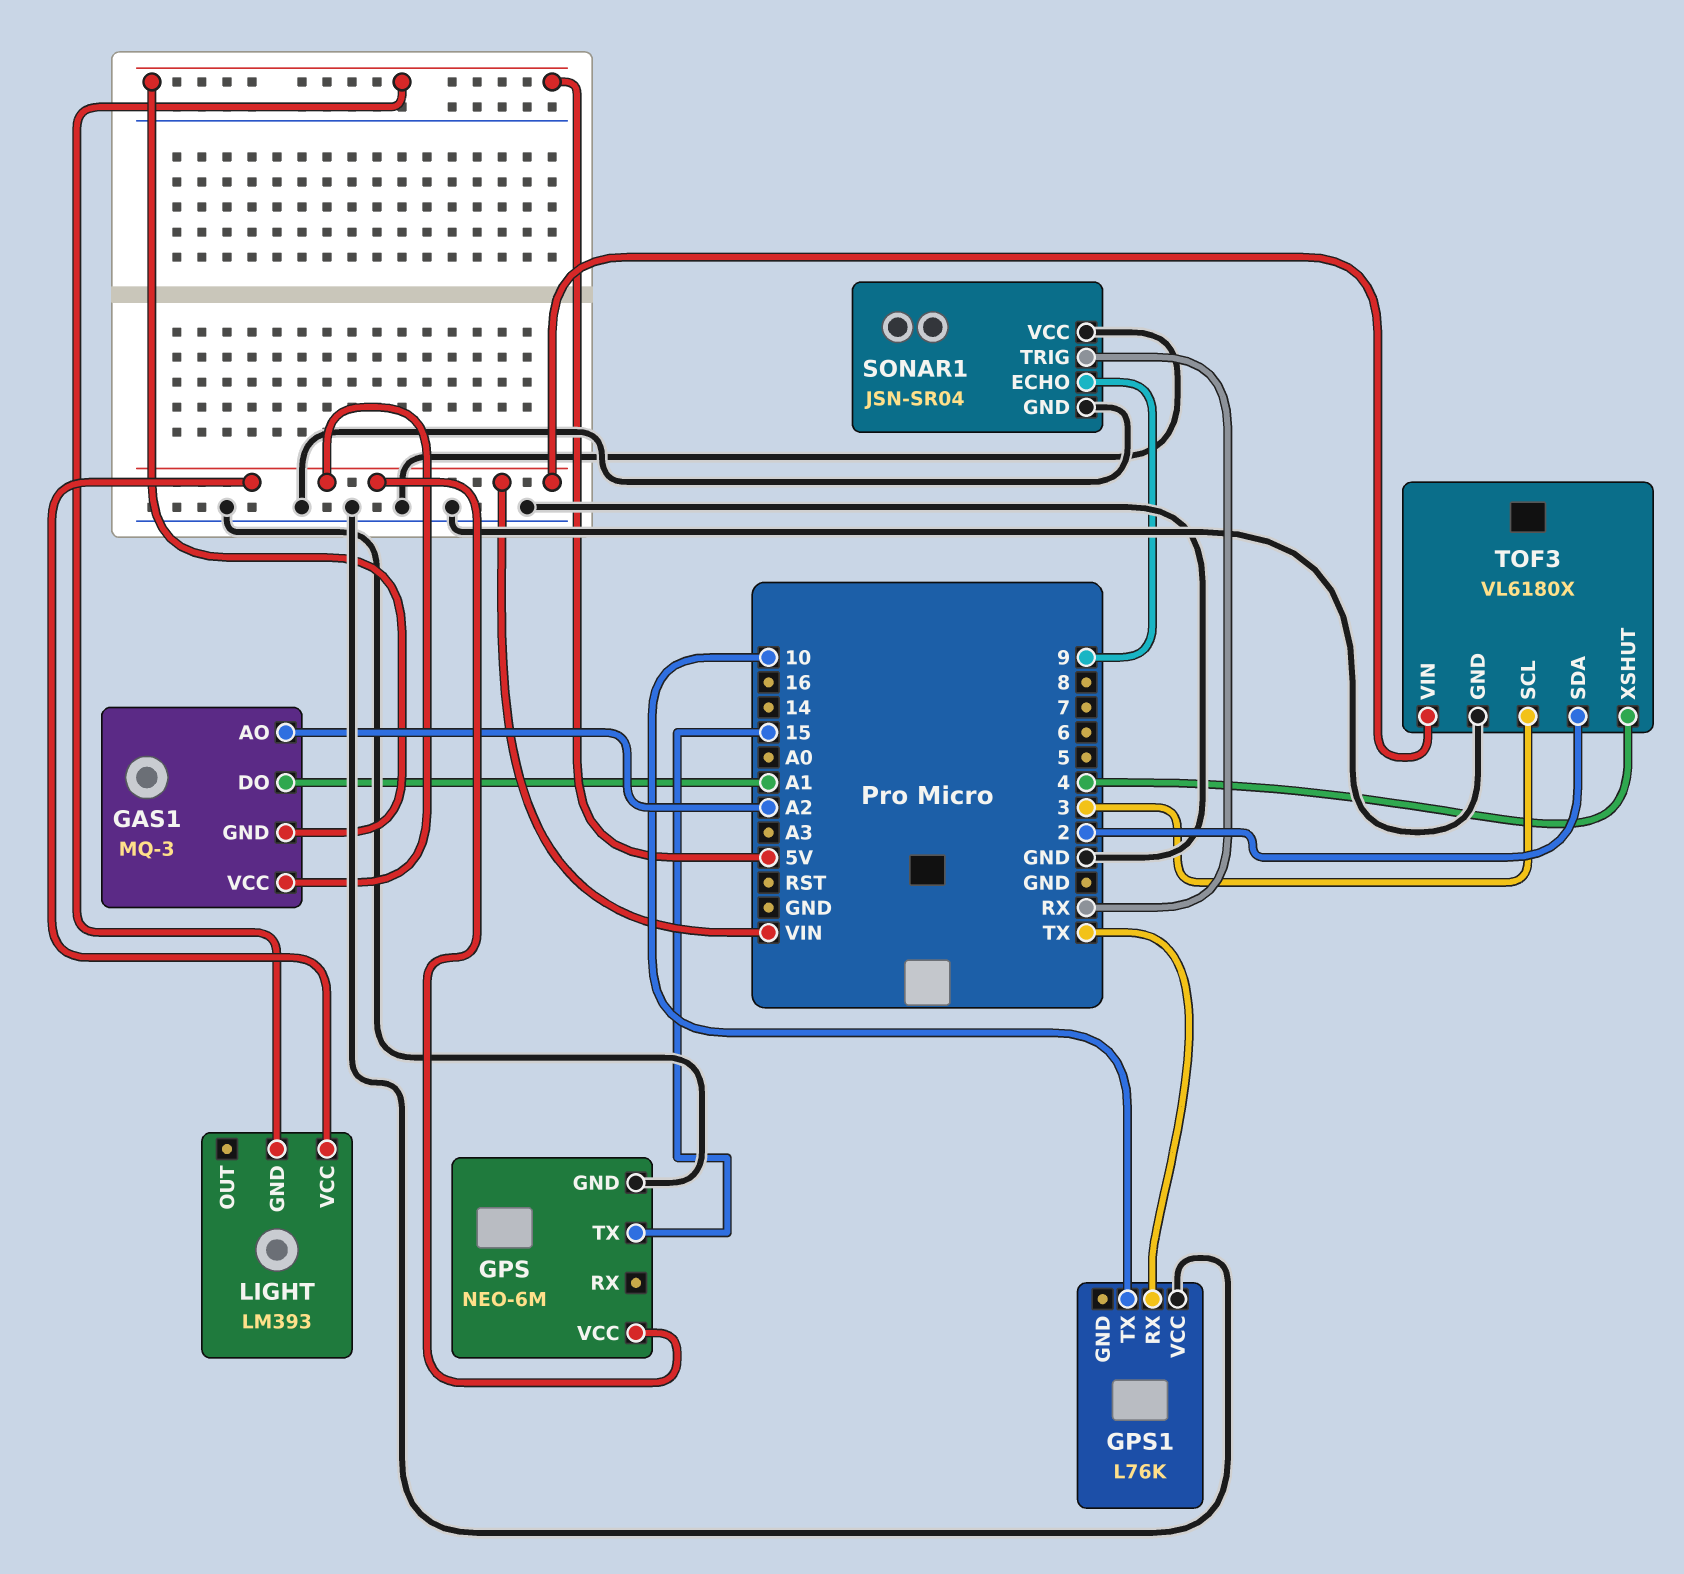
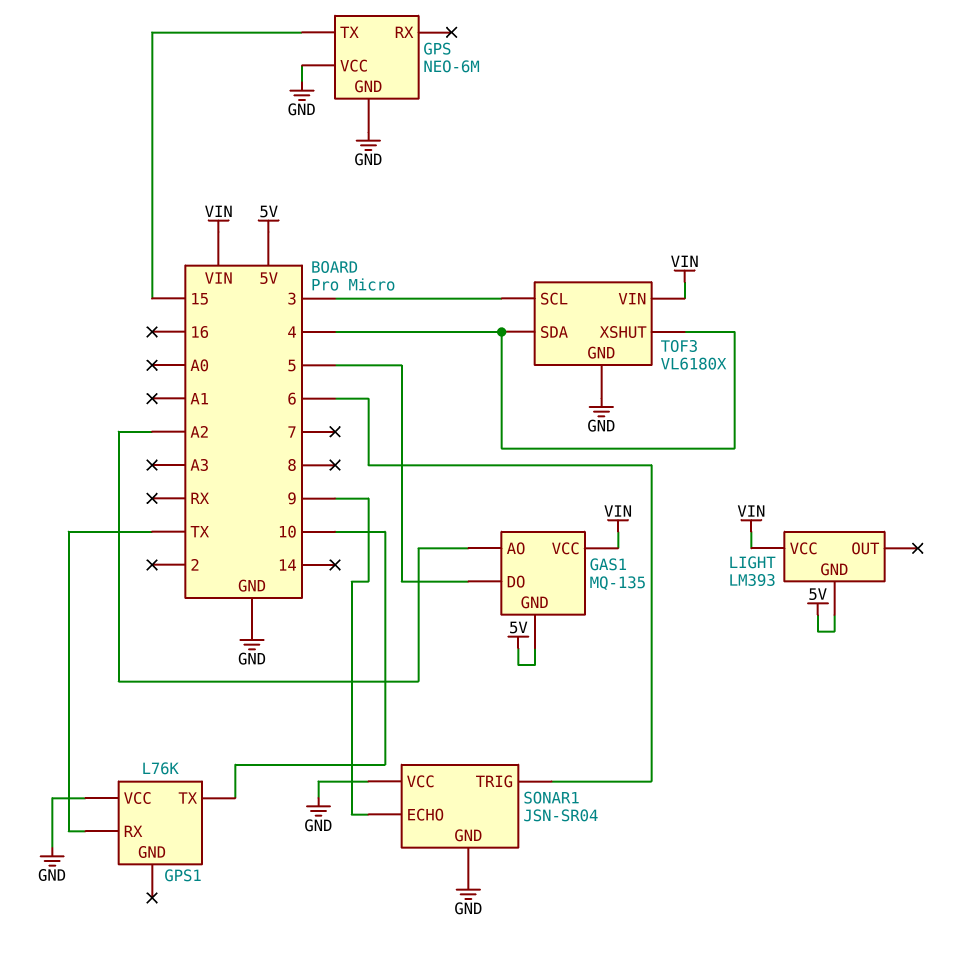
GAS1: MQ-3 -> MQ-135
GAS1 pin DO: A1 -> 5
GPS pin VCC: VIN -> GND
SONAR1 pin TRIG: RX -> 6
TOF3 pin SDA: 2 -> 4

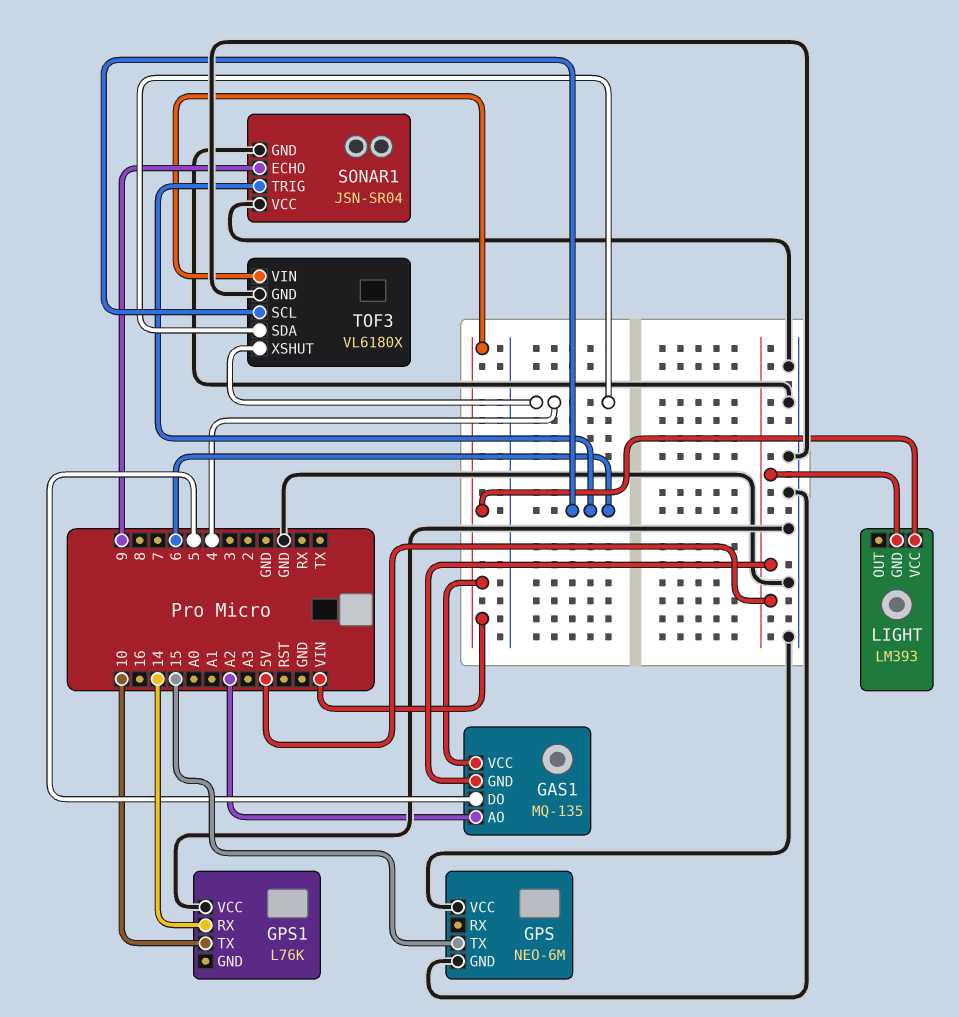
GPS1 pin RX: TX -> 14
TOF3 pin SCL: 3 -> 6

